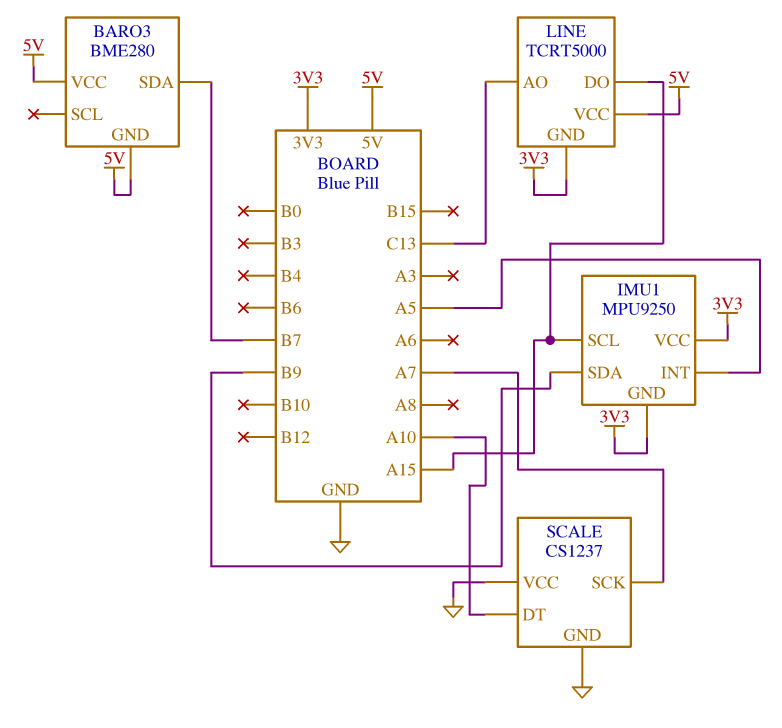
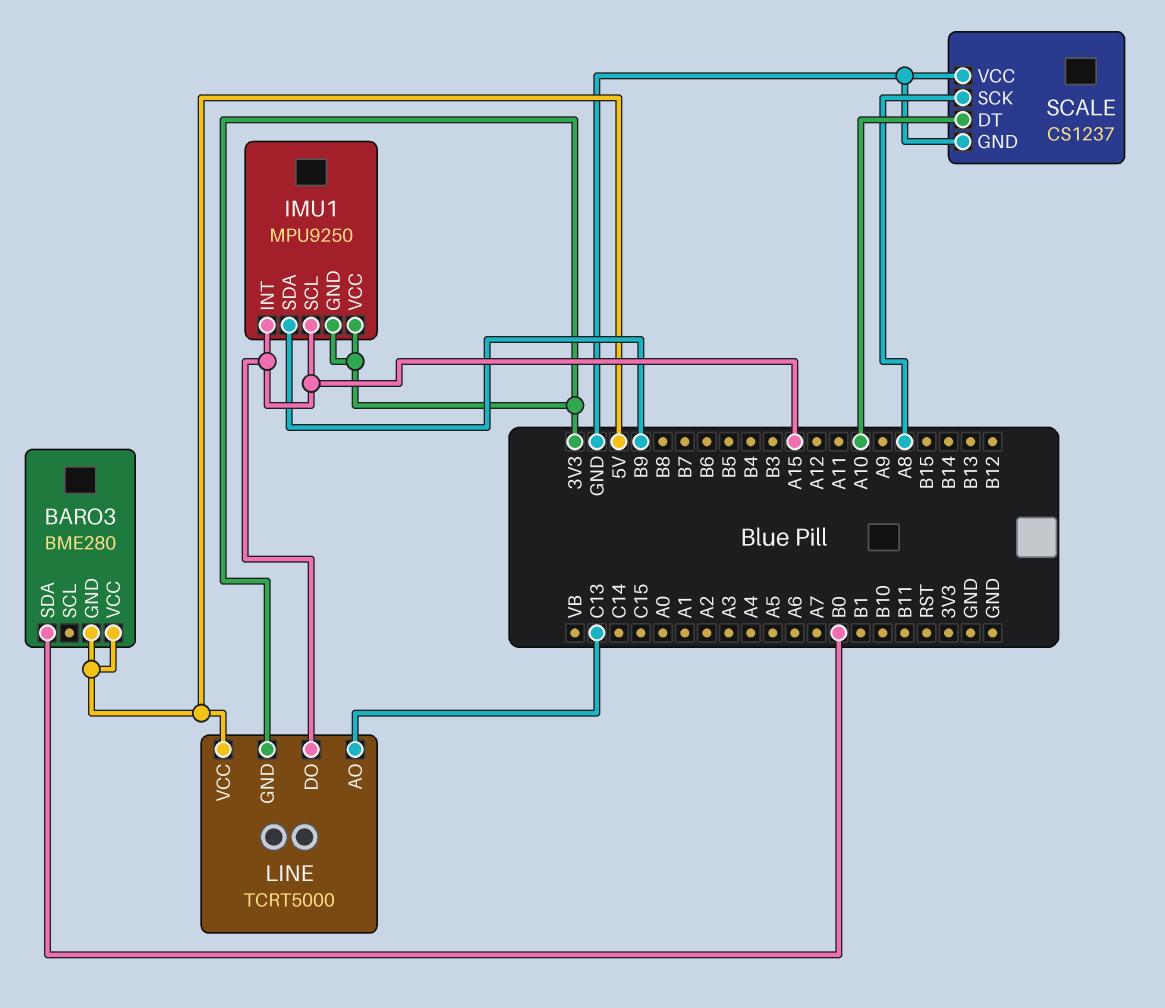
BARO3 pin SDA: B7 -> B0
IMU1 pin INT: A5 -> A15
SCALE pin SCK: A7 -> A8

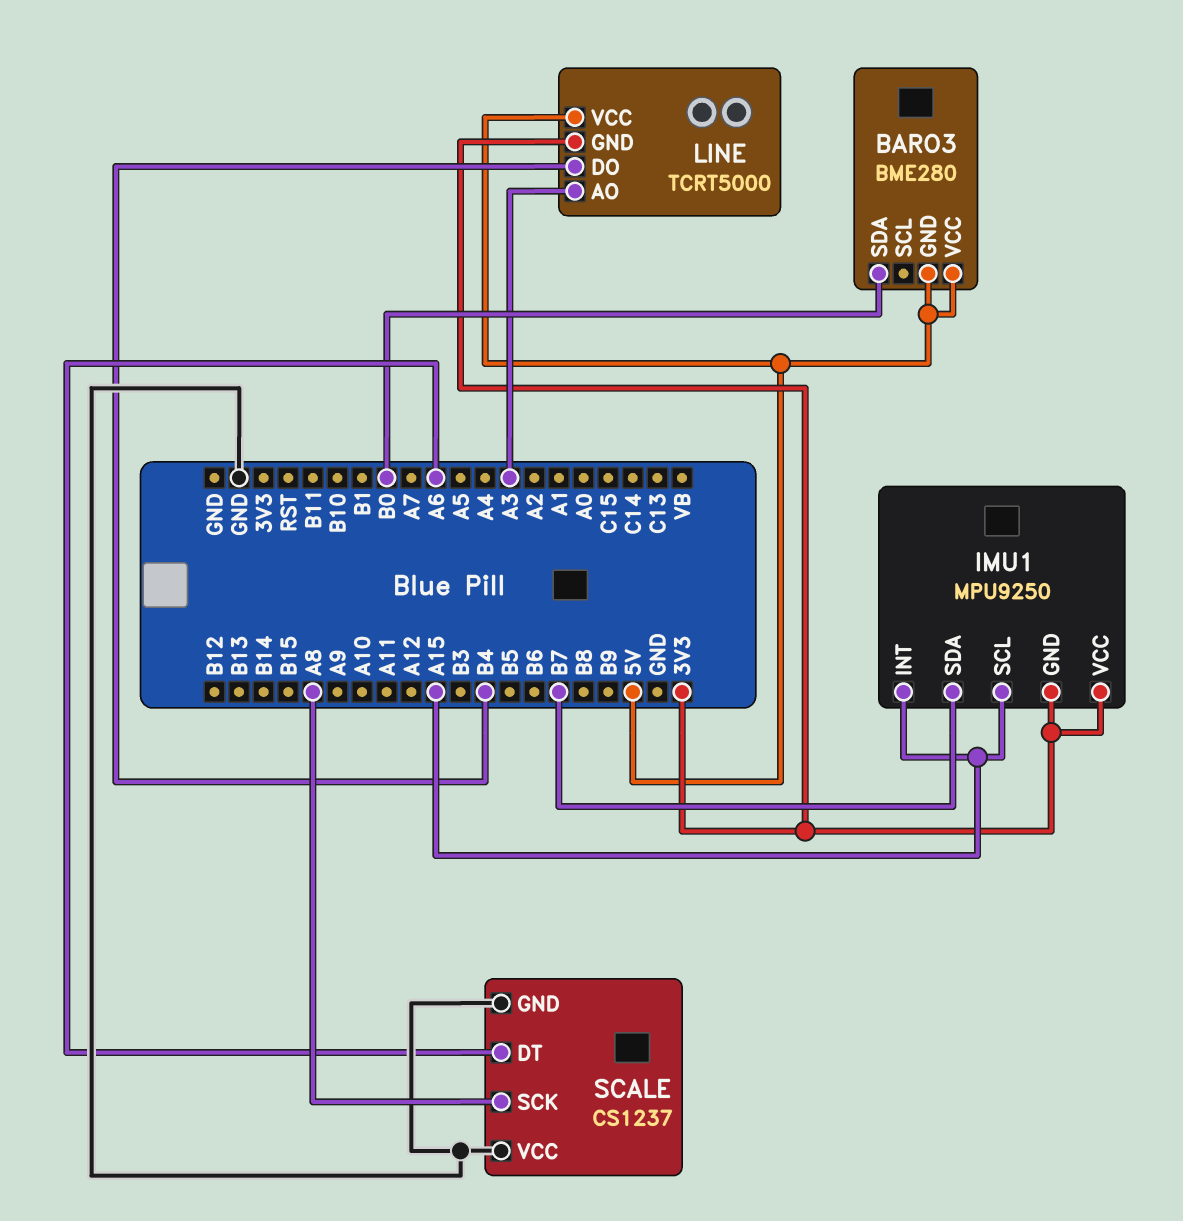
IMU1 pin SDA: B9 -> B7
LINE pin AO: C13 -> A3
LINE pin DO: A15 -> B4
SCALE pin DT: A10 -> A6

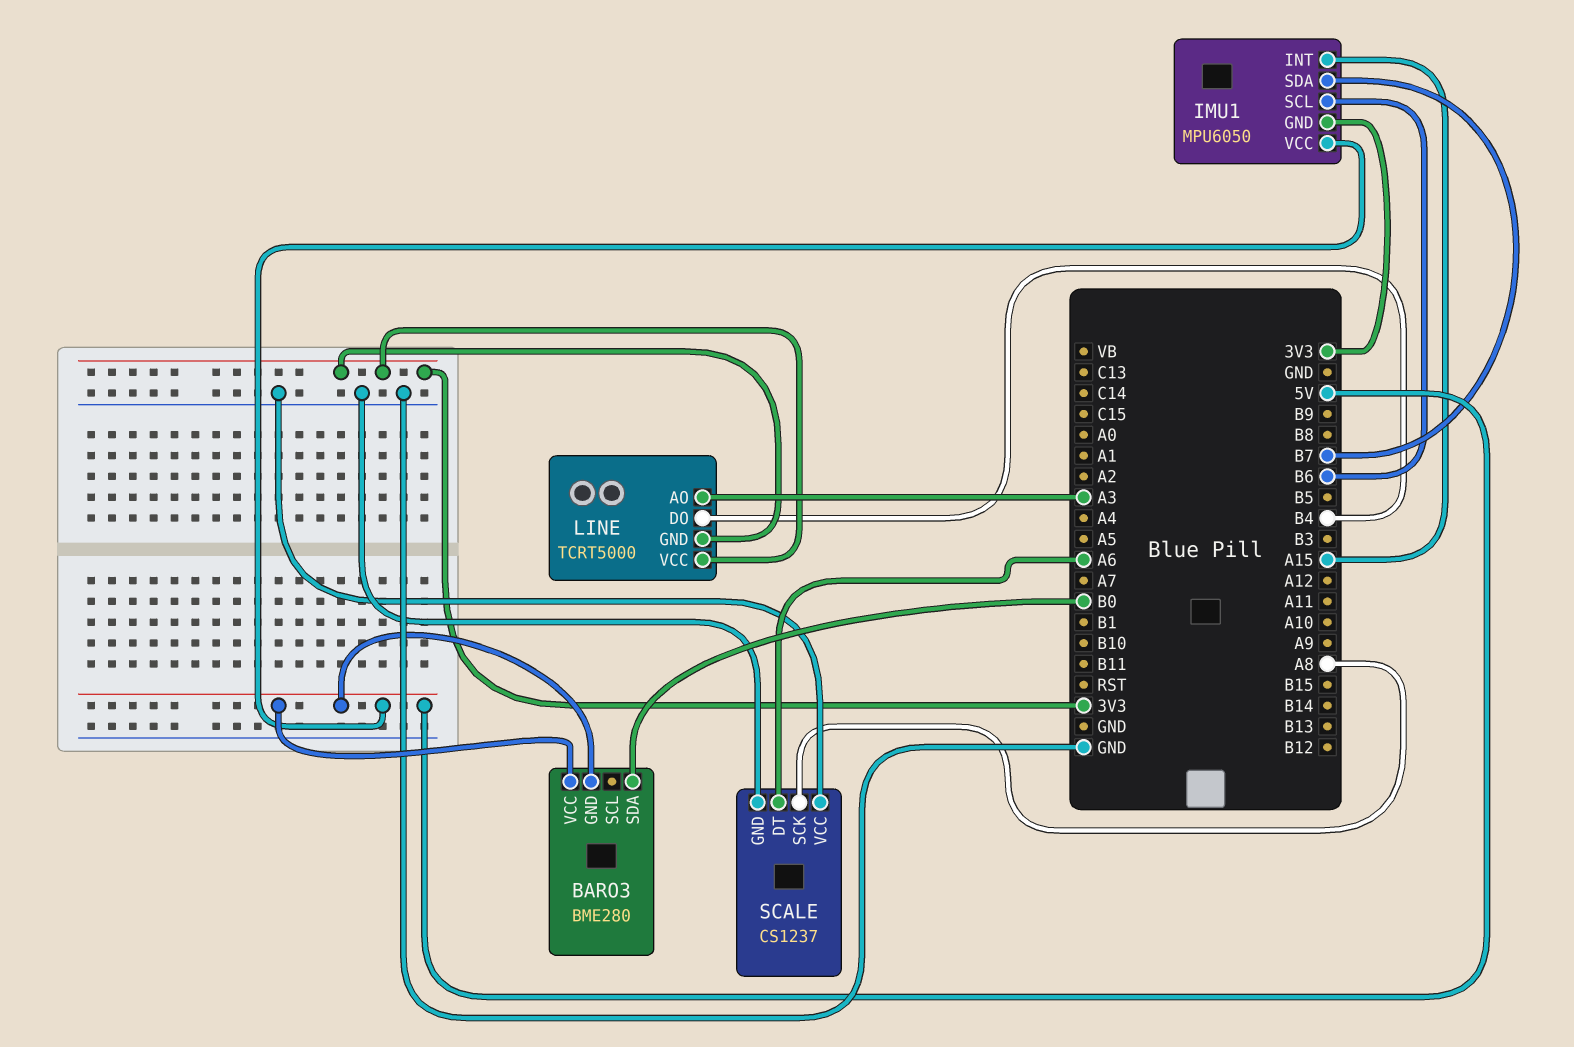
IMU1: MPU9250 -> MPU6050
IMU1 pin SCL: A15 -> B6
IMU1 pin VCC: 3V3 -> 5V
LINE pin VCC: 5V -> 3V3

